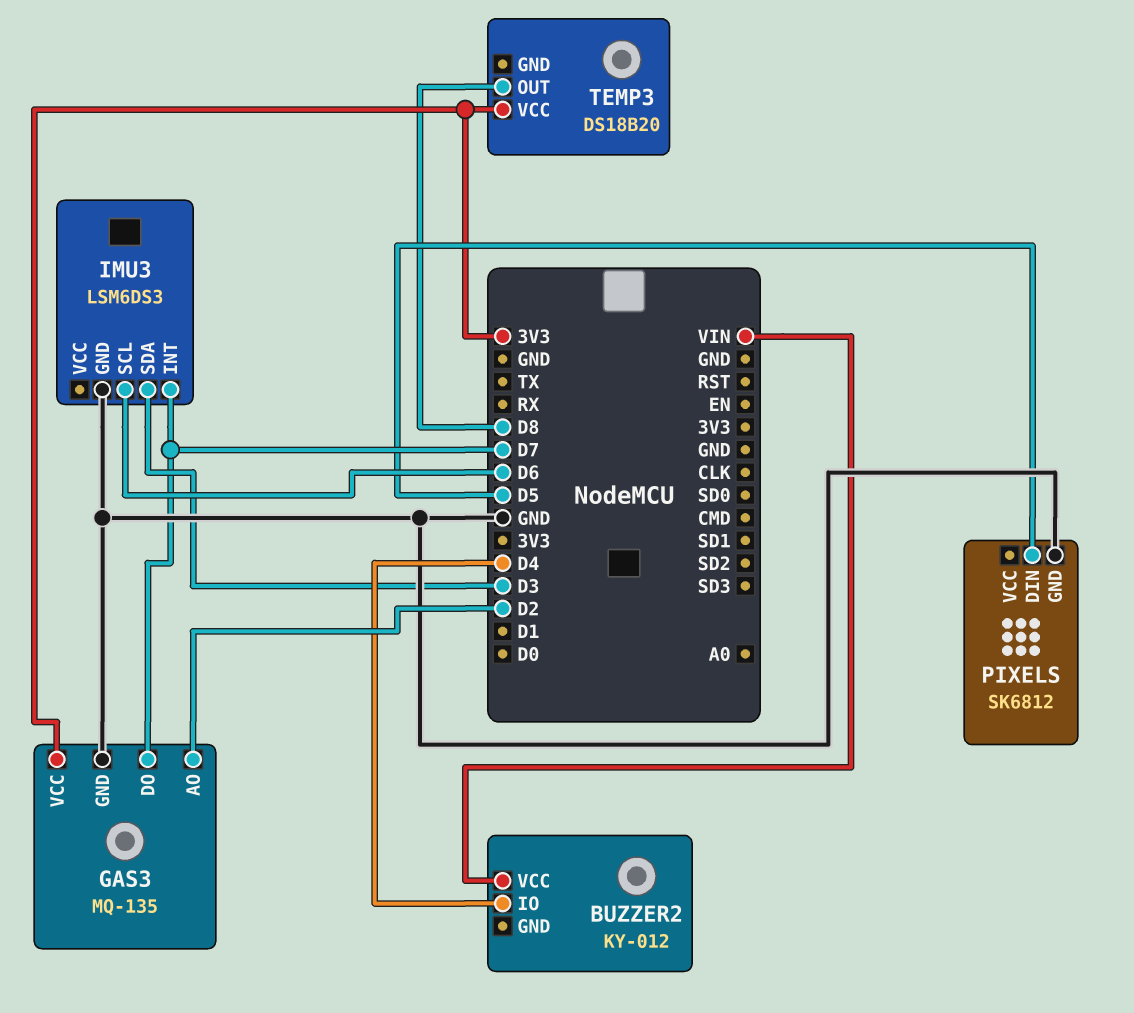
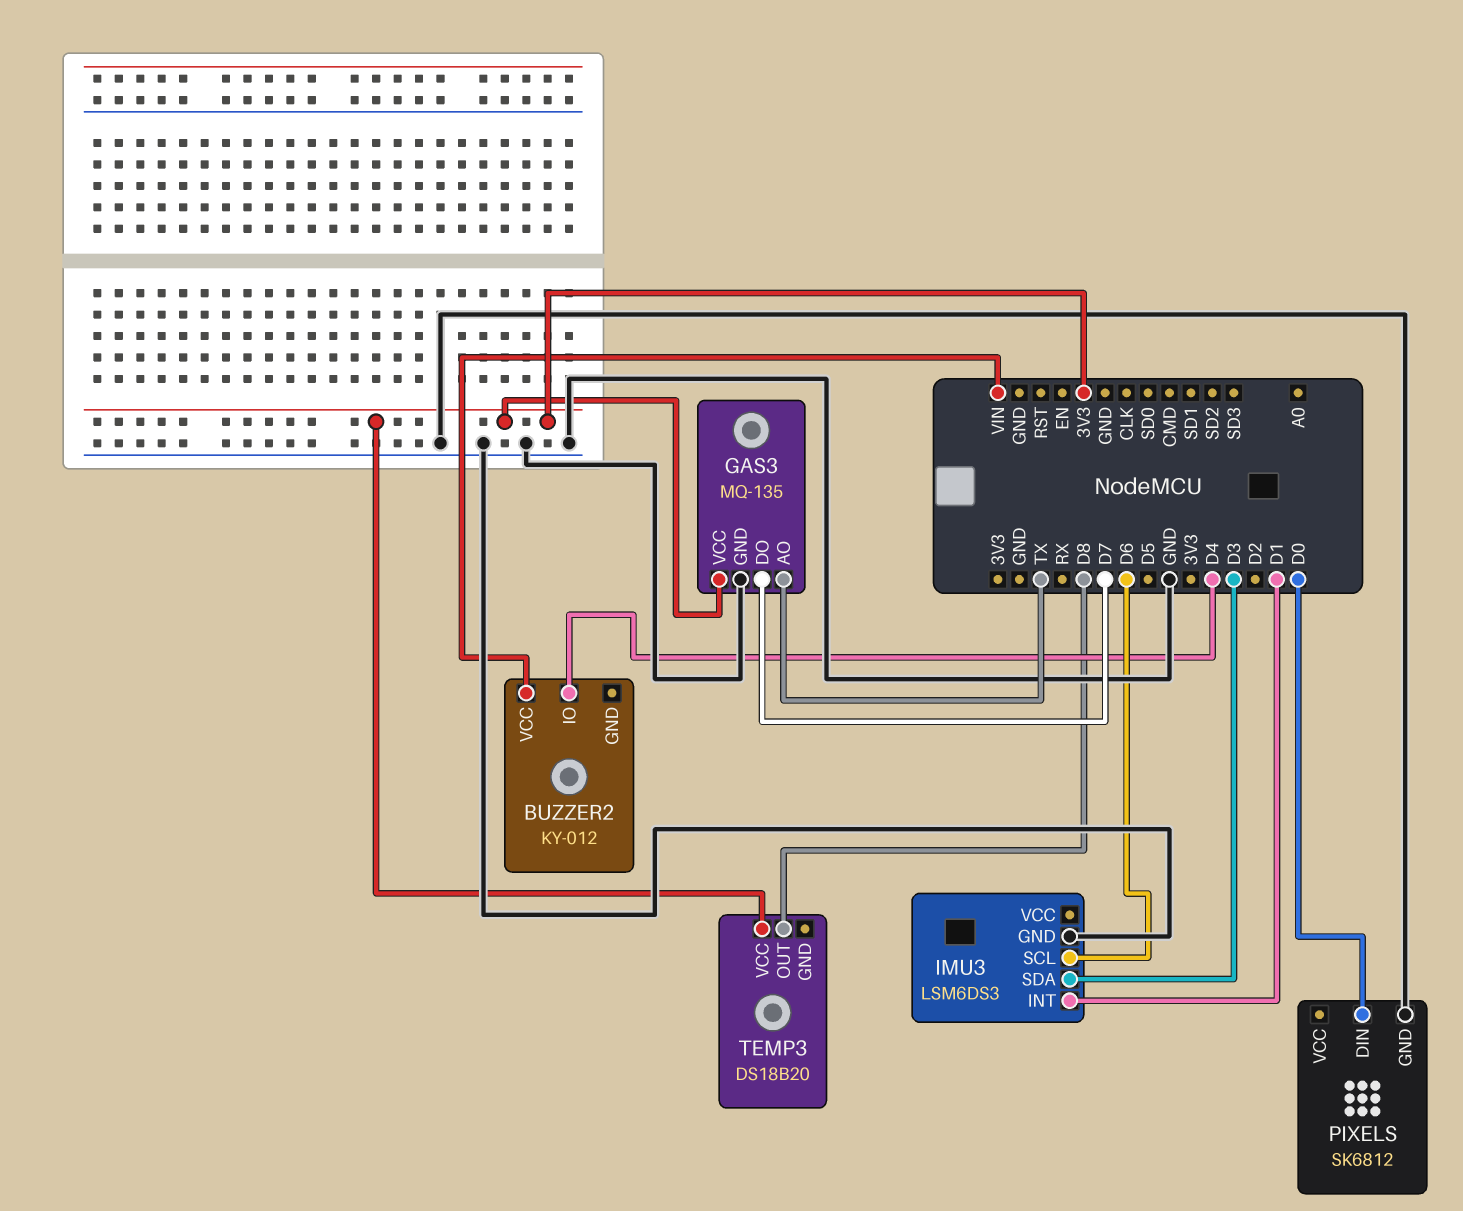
GAS3 pin AO: D2 -> TX
IMU3 pin INT: D7 -> D1
PIXELS pin DIN: D5 -> D0

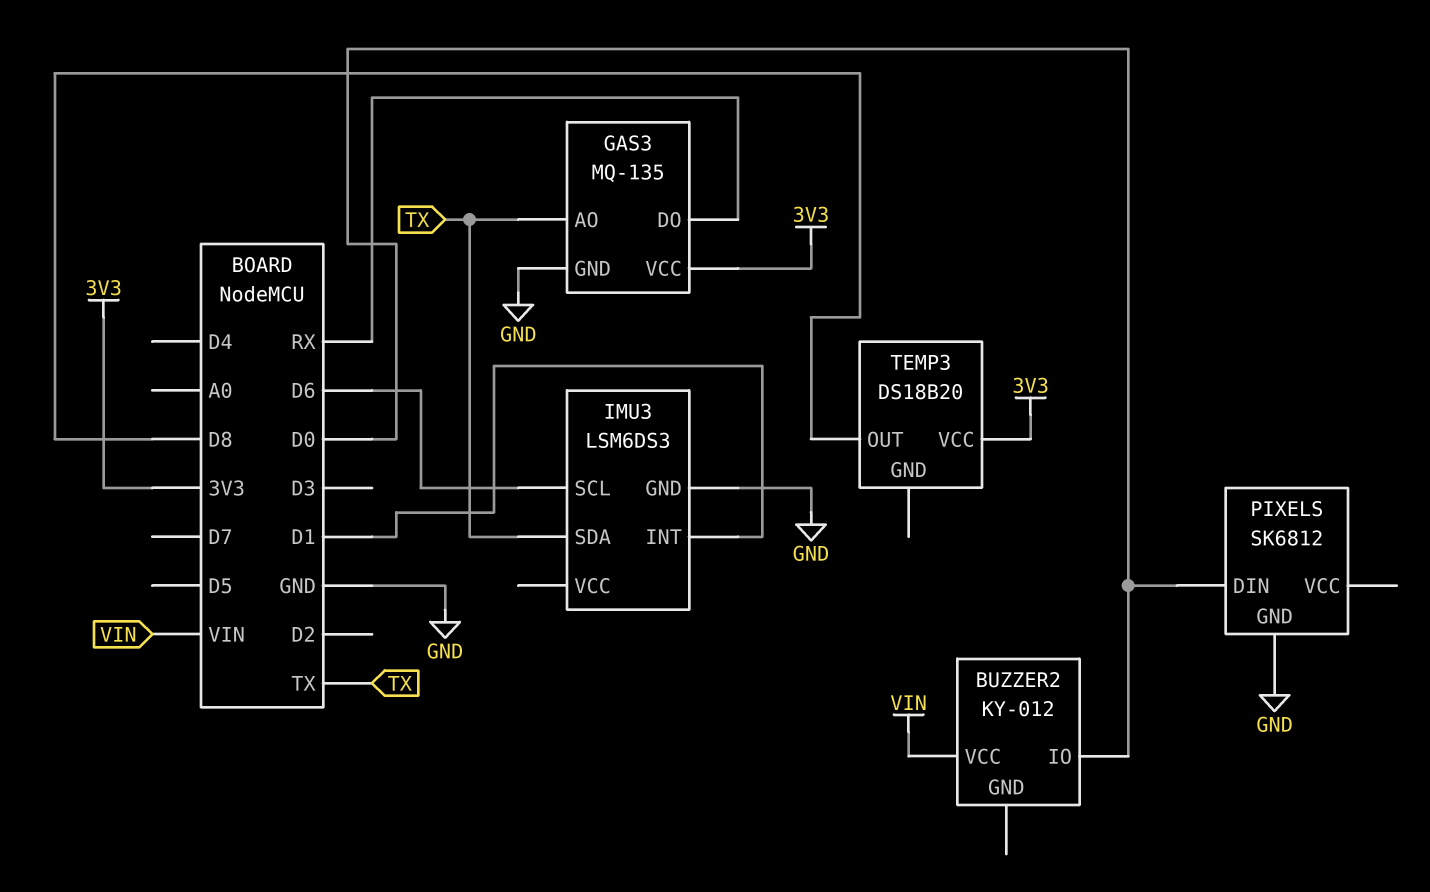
BUZZER2 pin IO: D4 -> D0
GAS3 pin DO: D7 -> RX
IMU3 pin SDA: D3 -> TX

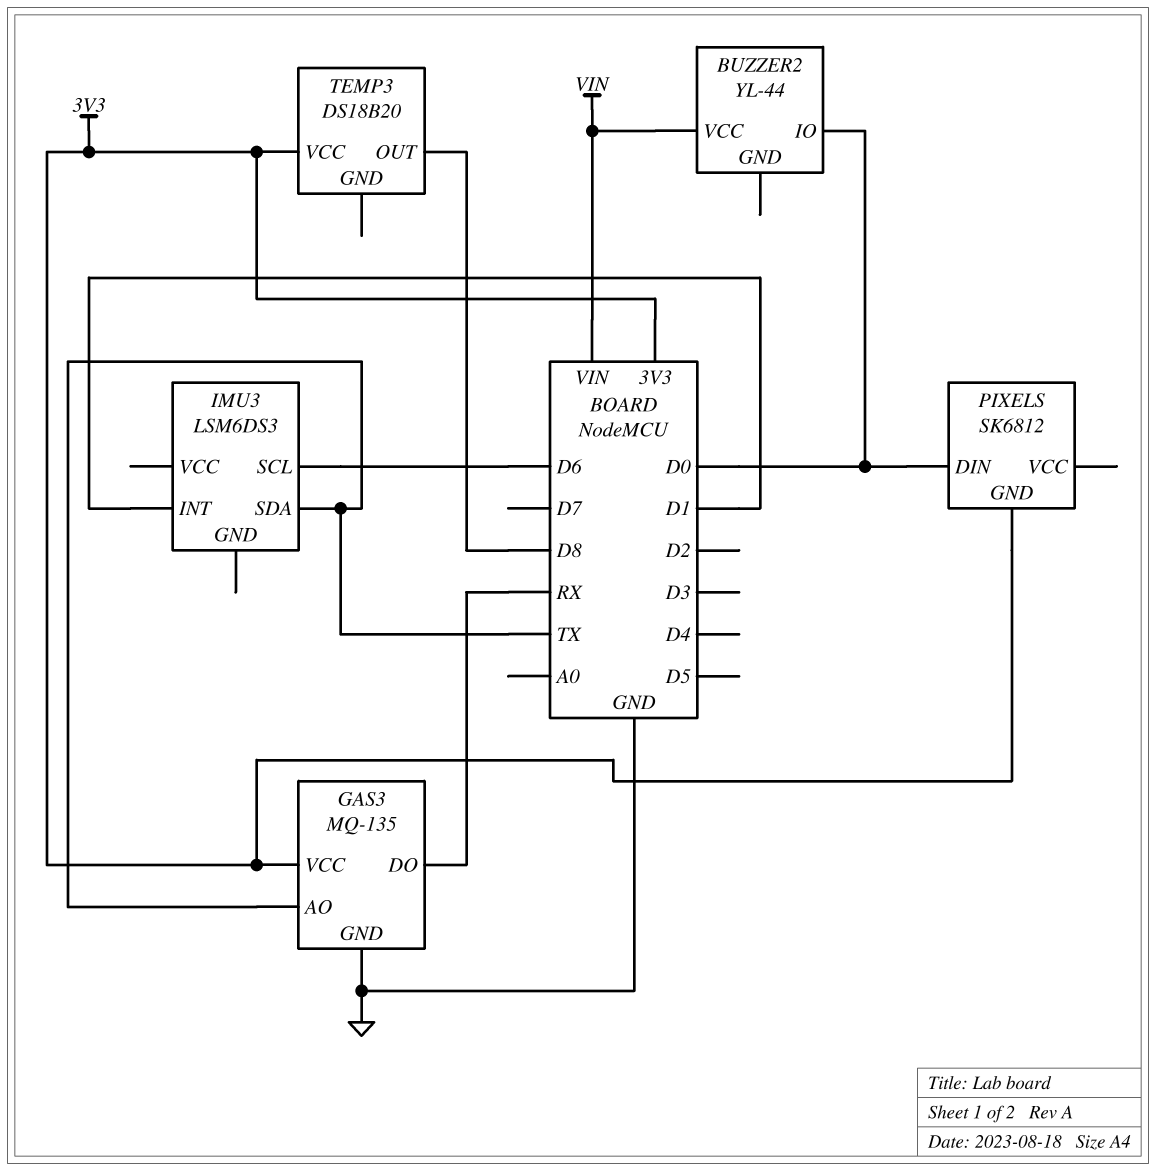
BUZZER2: KY-012 -> YL-44
IMU3 pin GND: GND -> none
PIXELS pin GND: GND -> 3V3

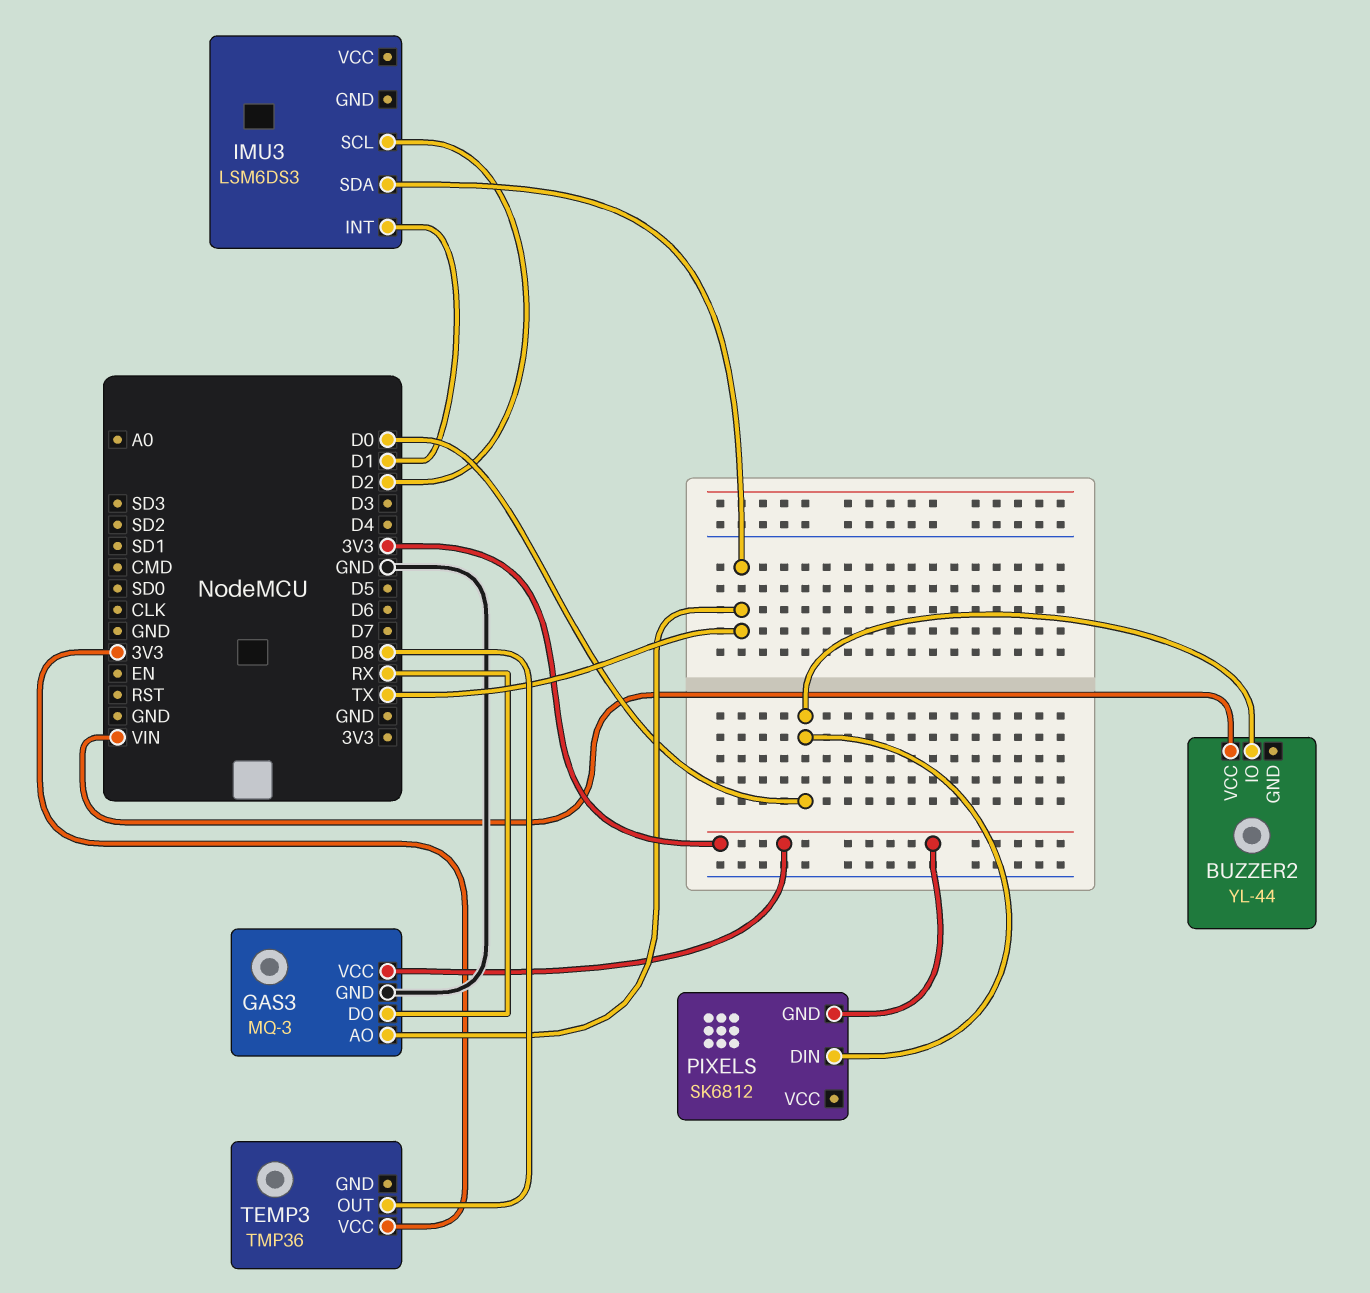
GAS3: MQ-135 -> MQ-3
IMU3 pin SCL: D6 -> D2
TEMP3: DS18B20 -> TMP36

